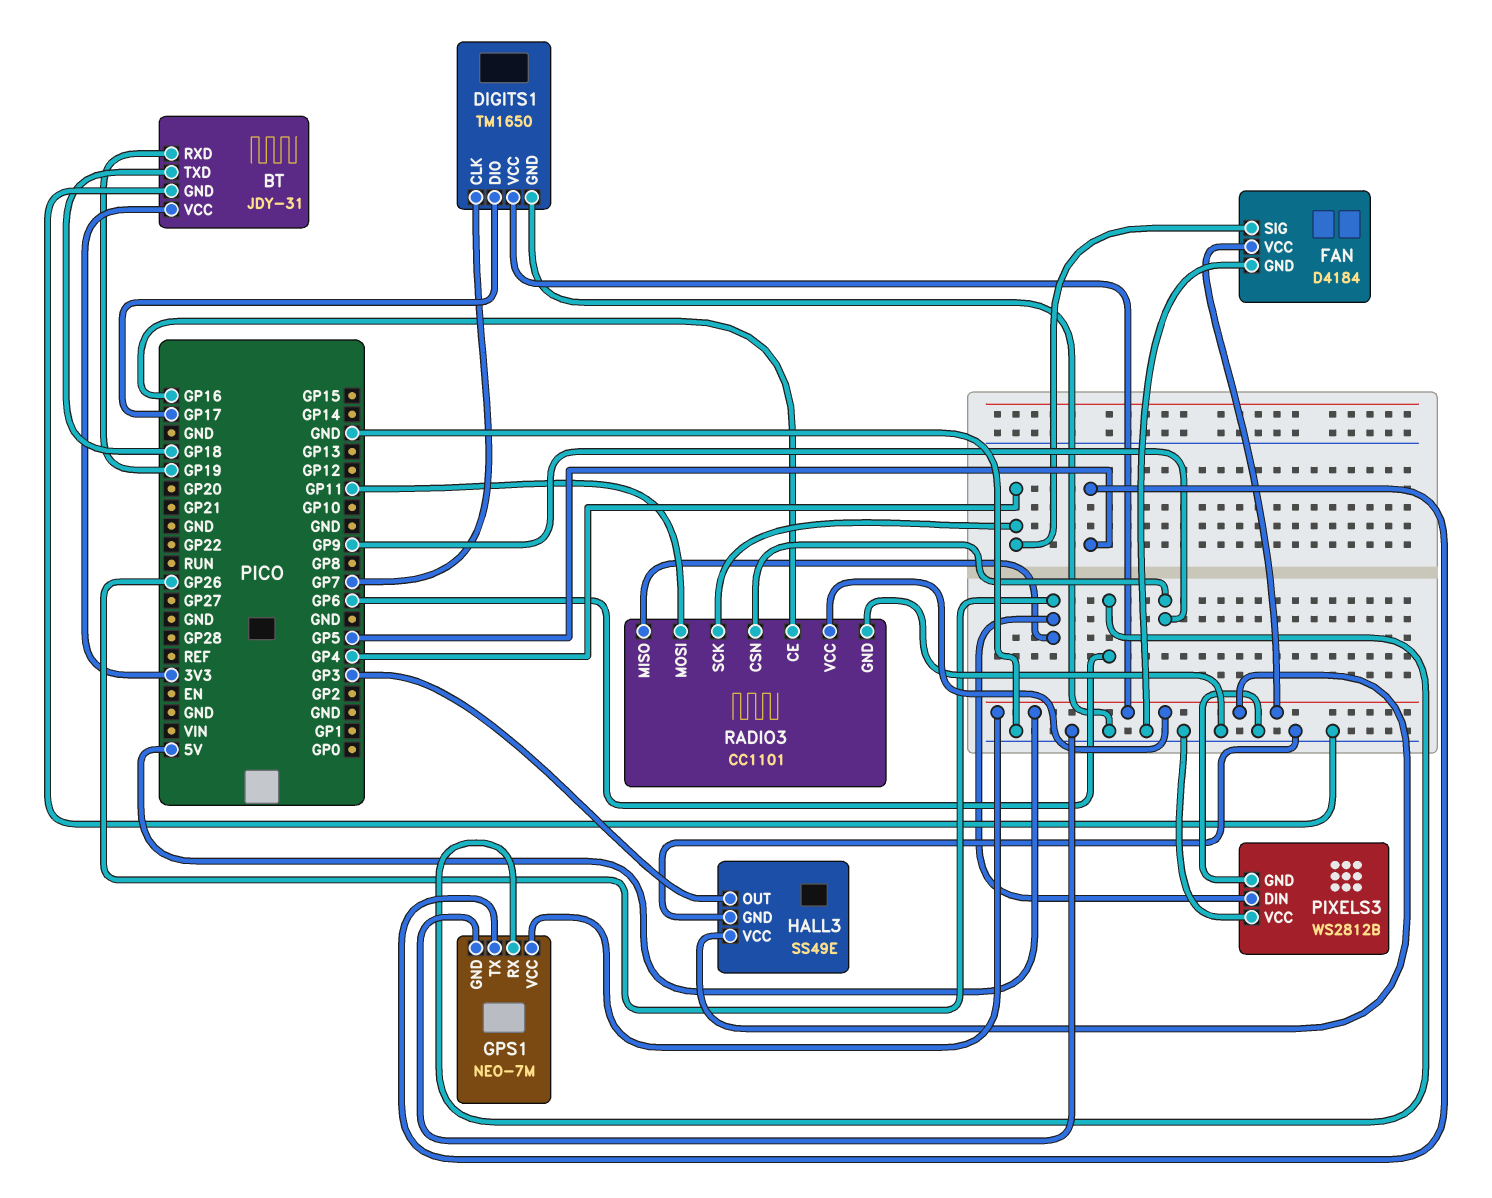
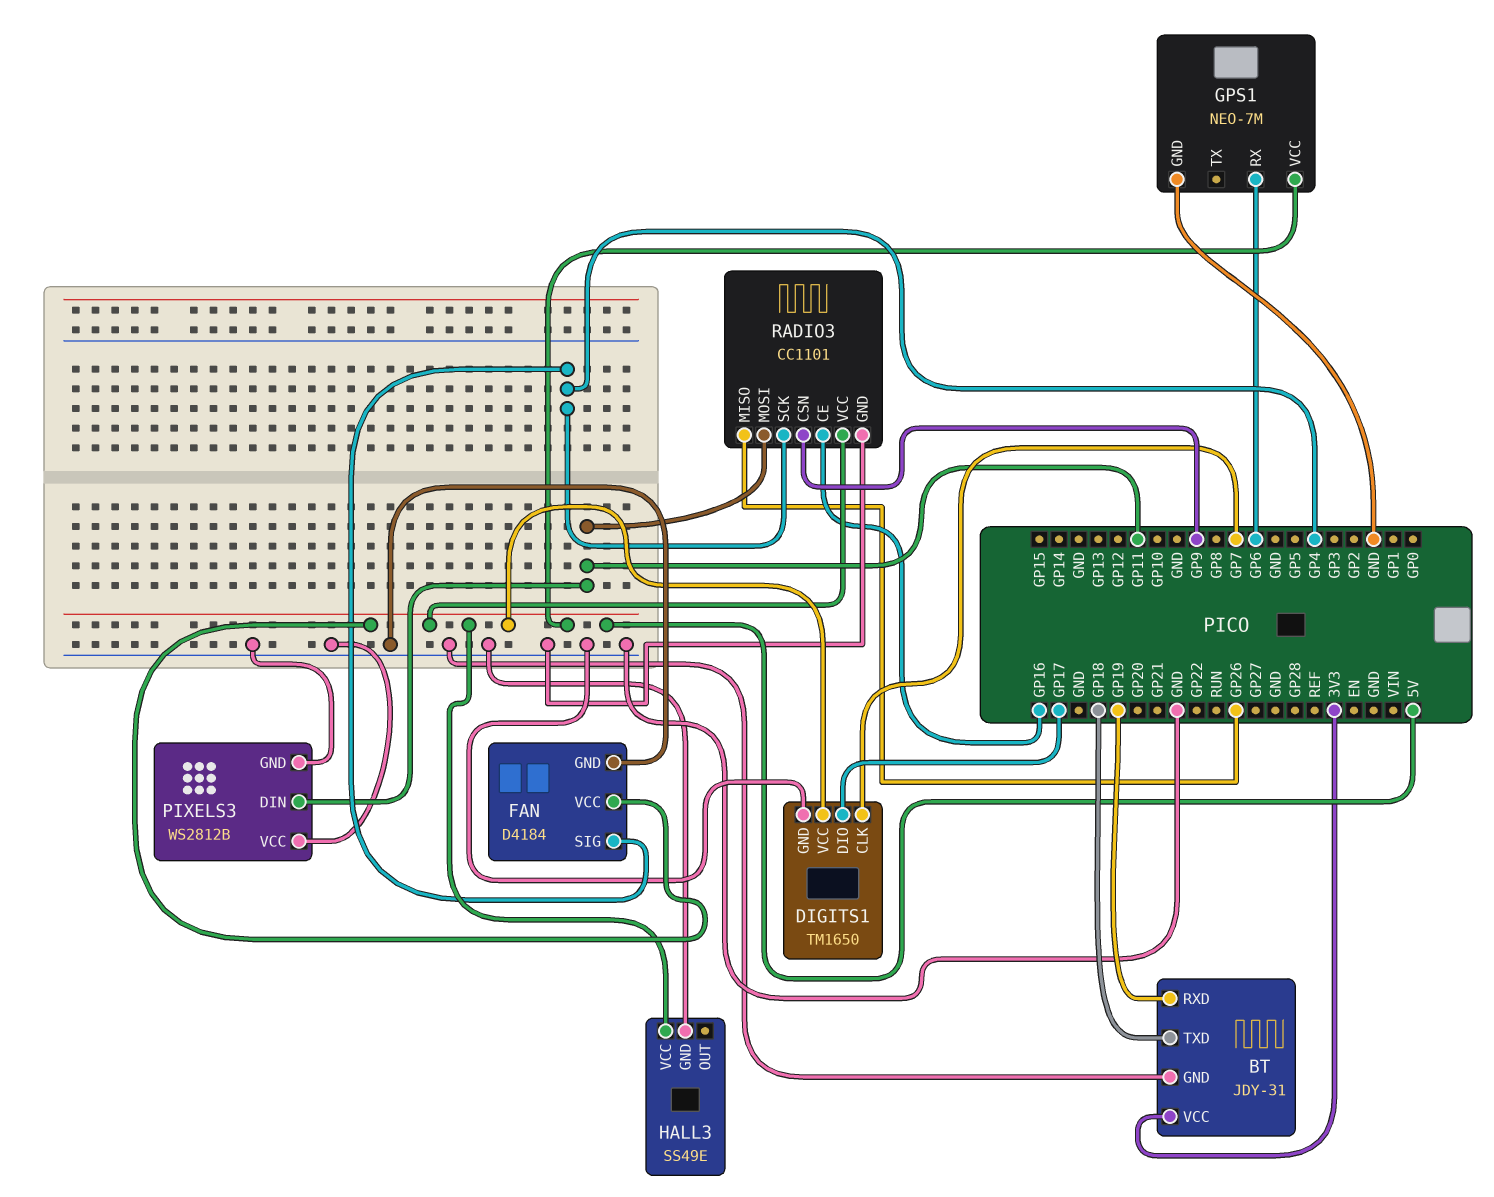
GPS1 pin TX: GP5 -> none
HALL3 pin OUT: GP3 -> none
PIXELS3 pin DIN: GP26 -> GP11

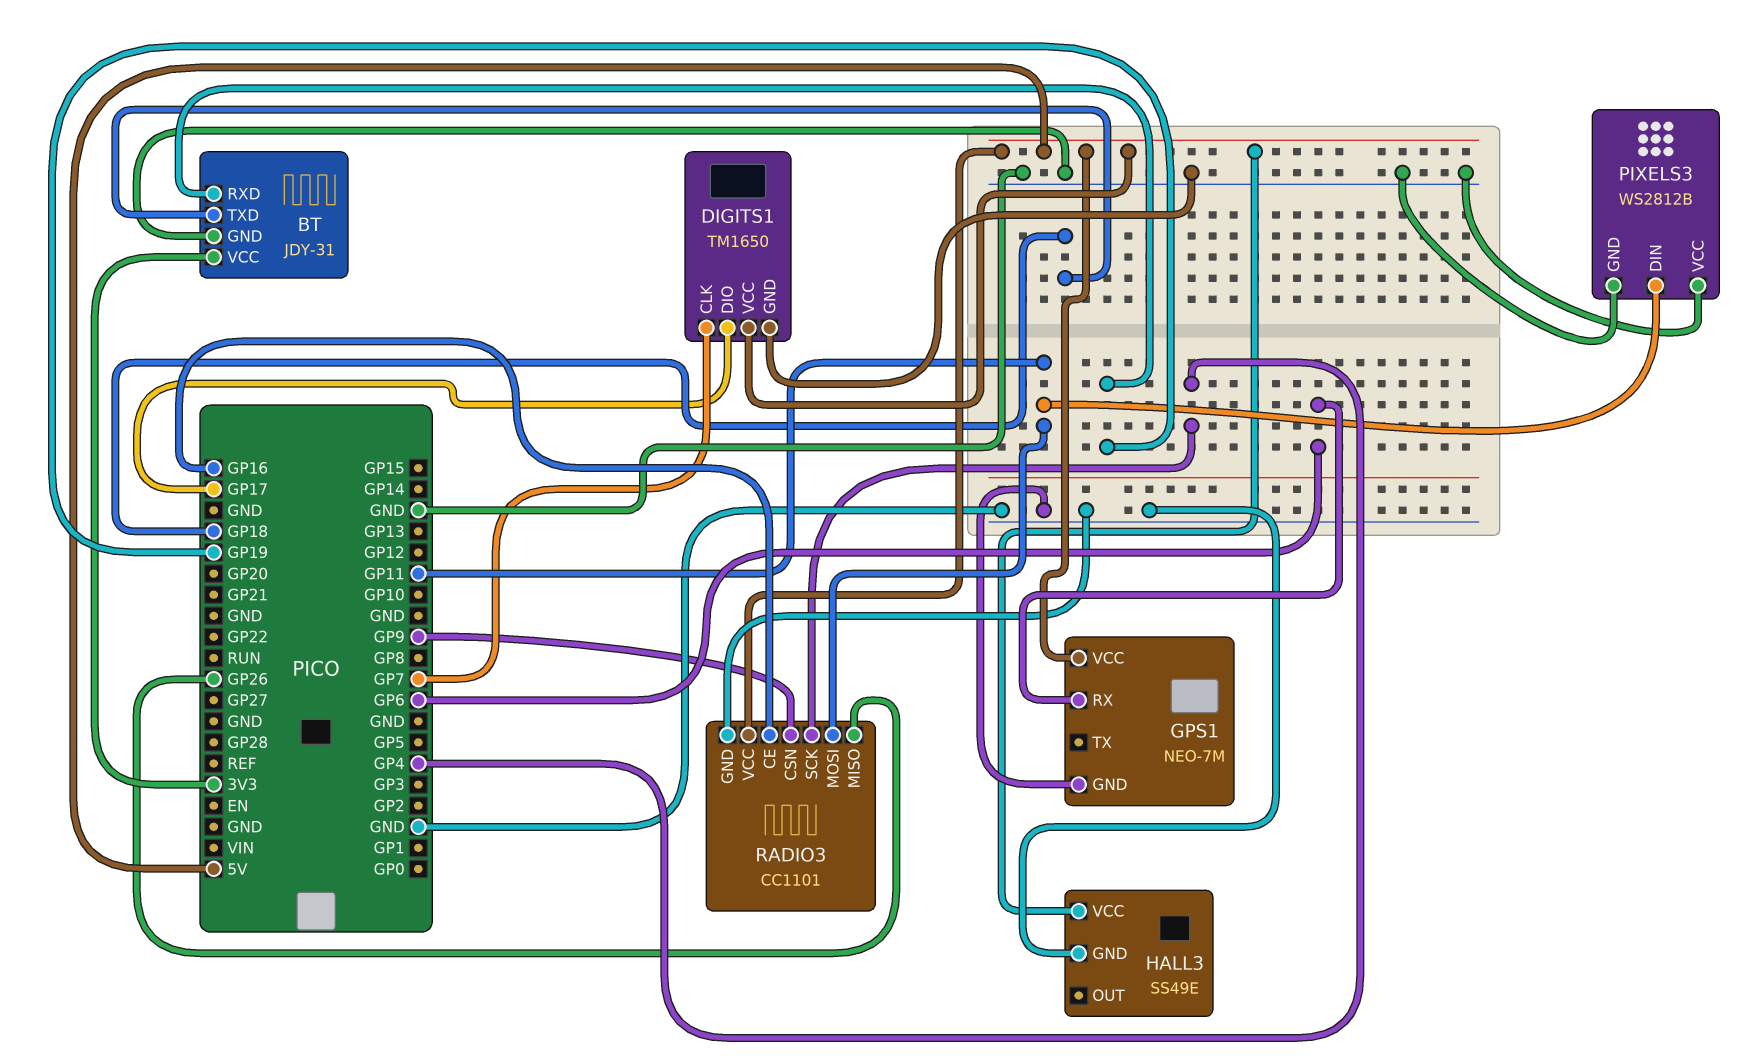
FAN: D4184 -> none
FAN pin GND: GND -> none
FAN pin SIG: GP4 -> none
FAN pin VCC: 5V -> none

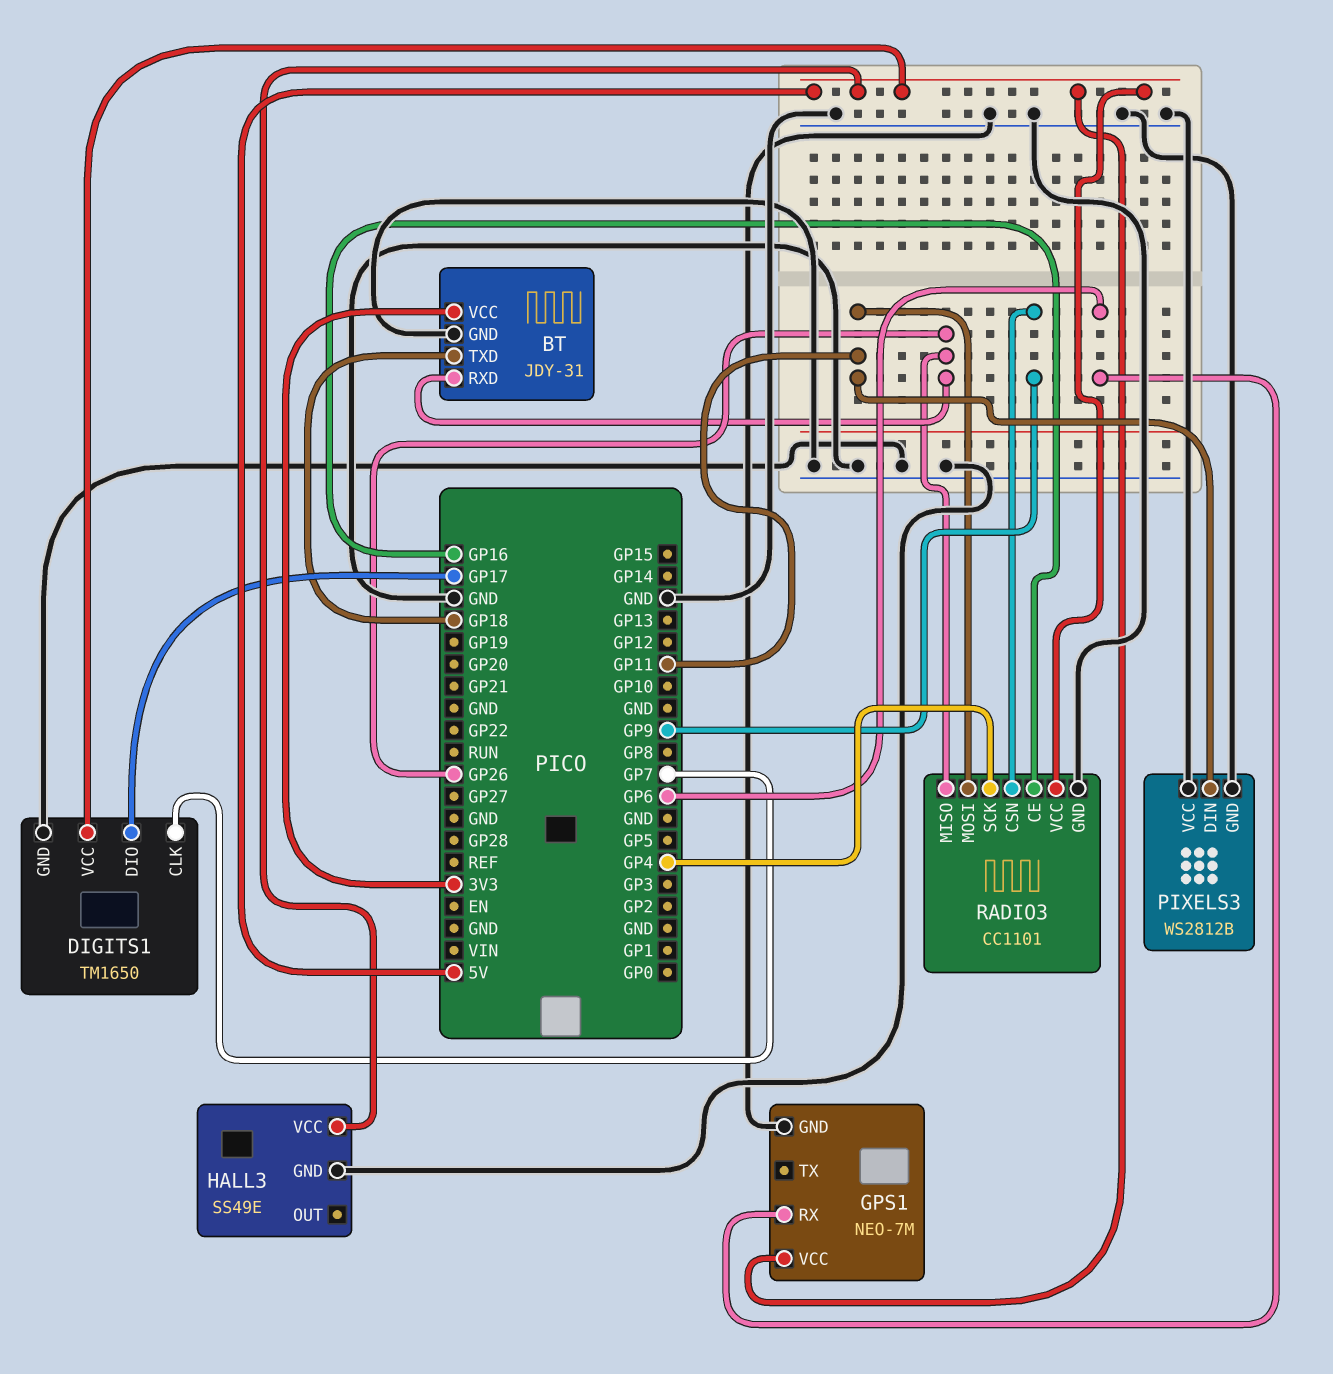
BT pin RXD: GP19 -> GP26

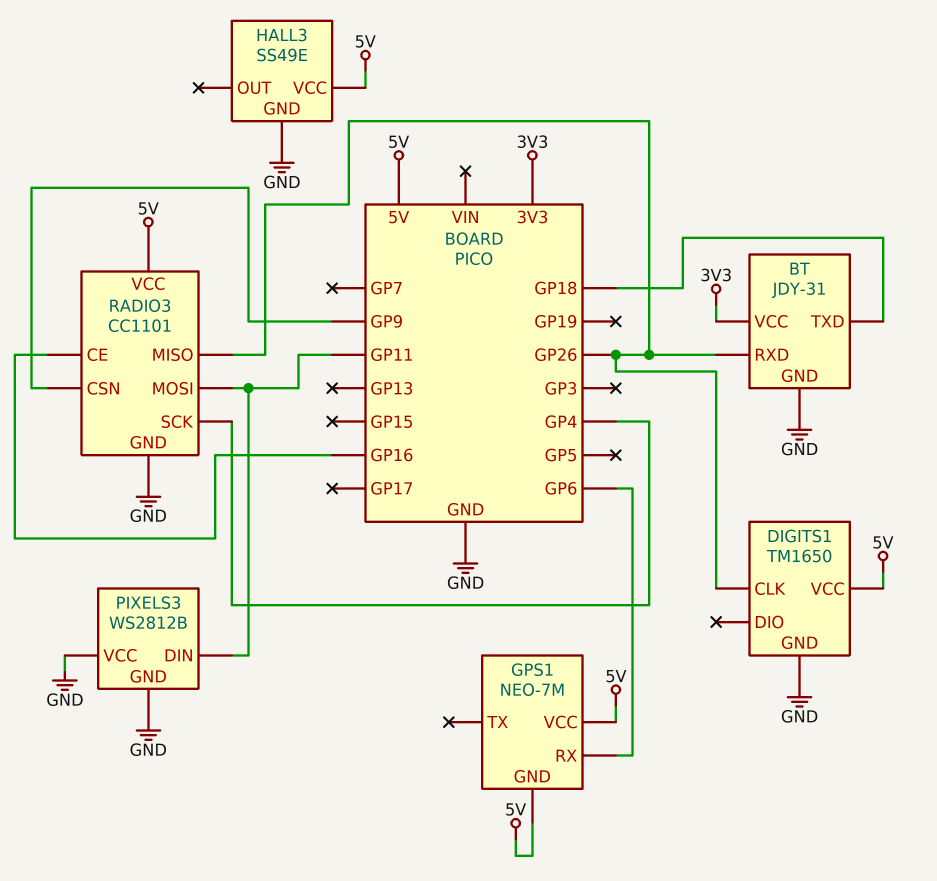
DIGITS1 pin CLK: GP7 -> GP26
DIGITS1 pin DIO: GP17 -> none
GPS1 pin GND: GND -> 5V

